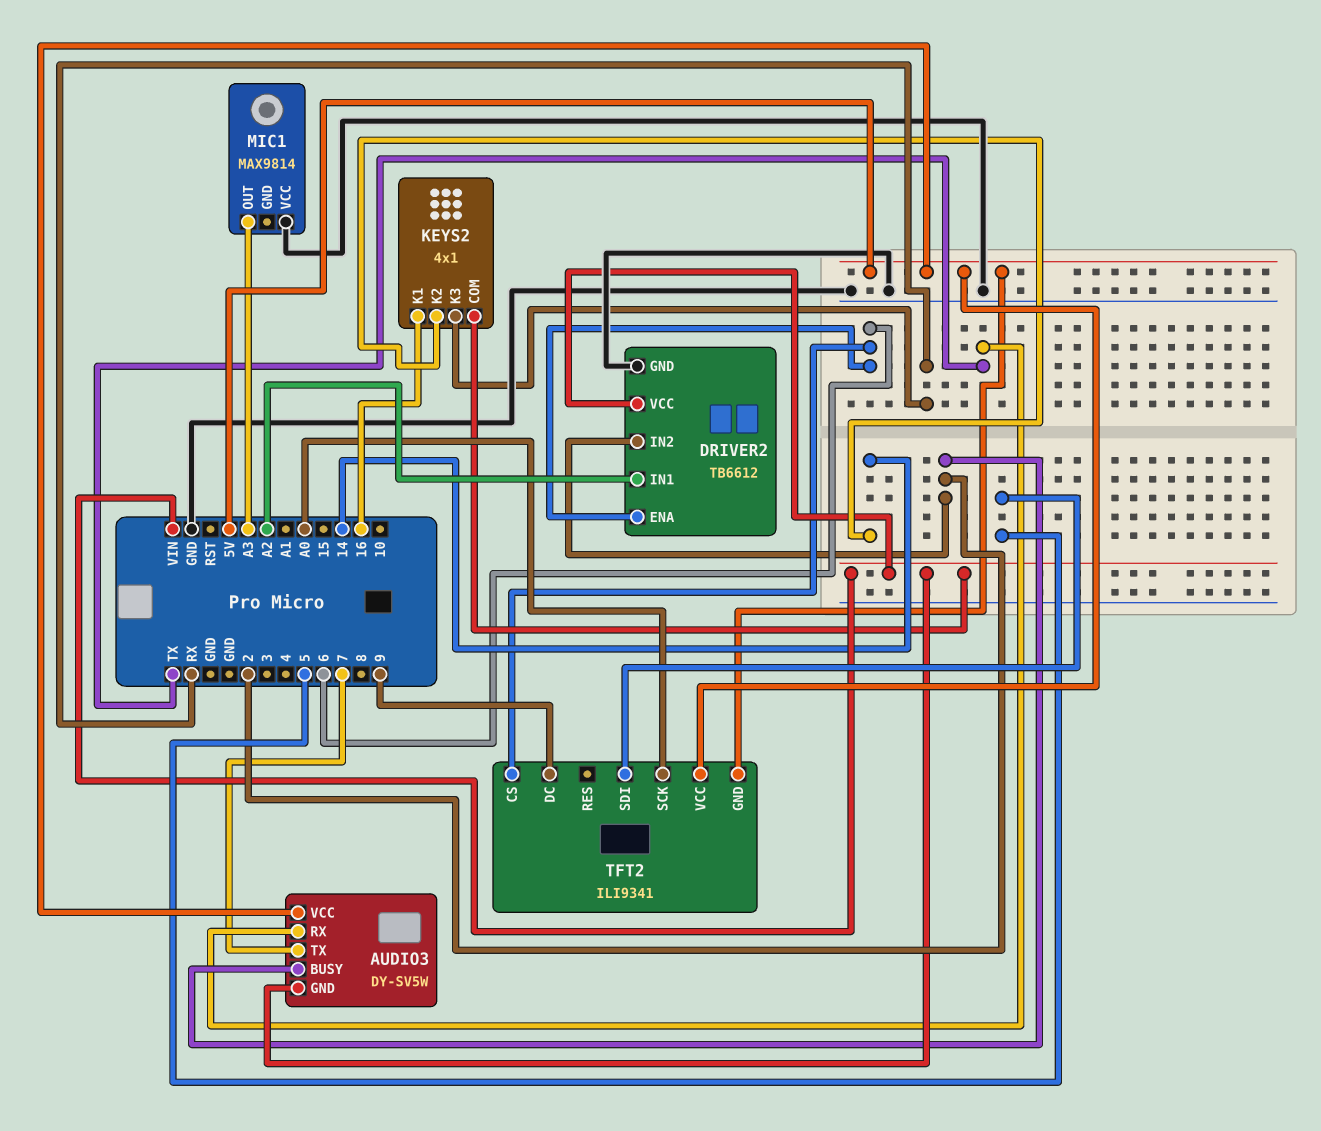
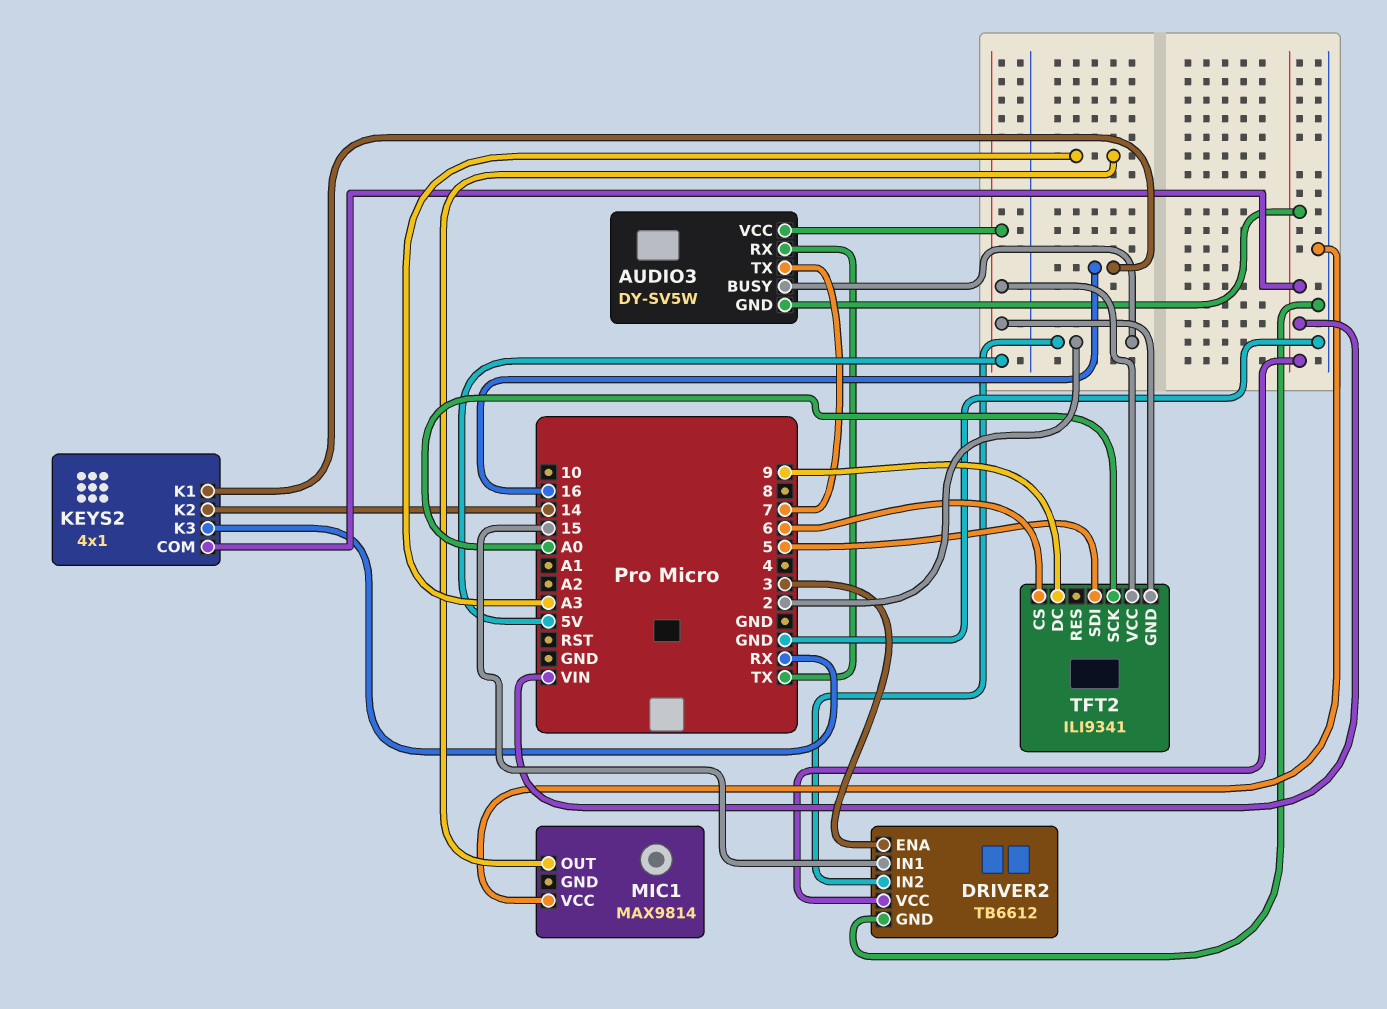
DRIVER2 pin ENA: 6 -> 3
DRIVER2 pin IN1: A2 -> 15

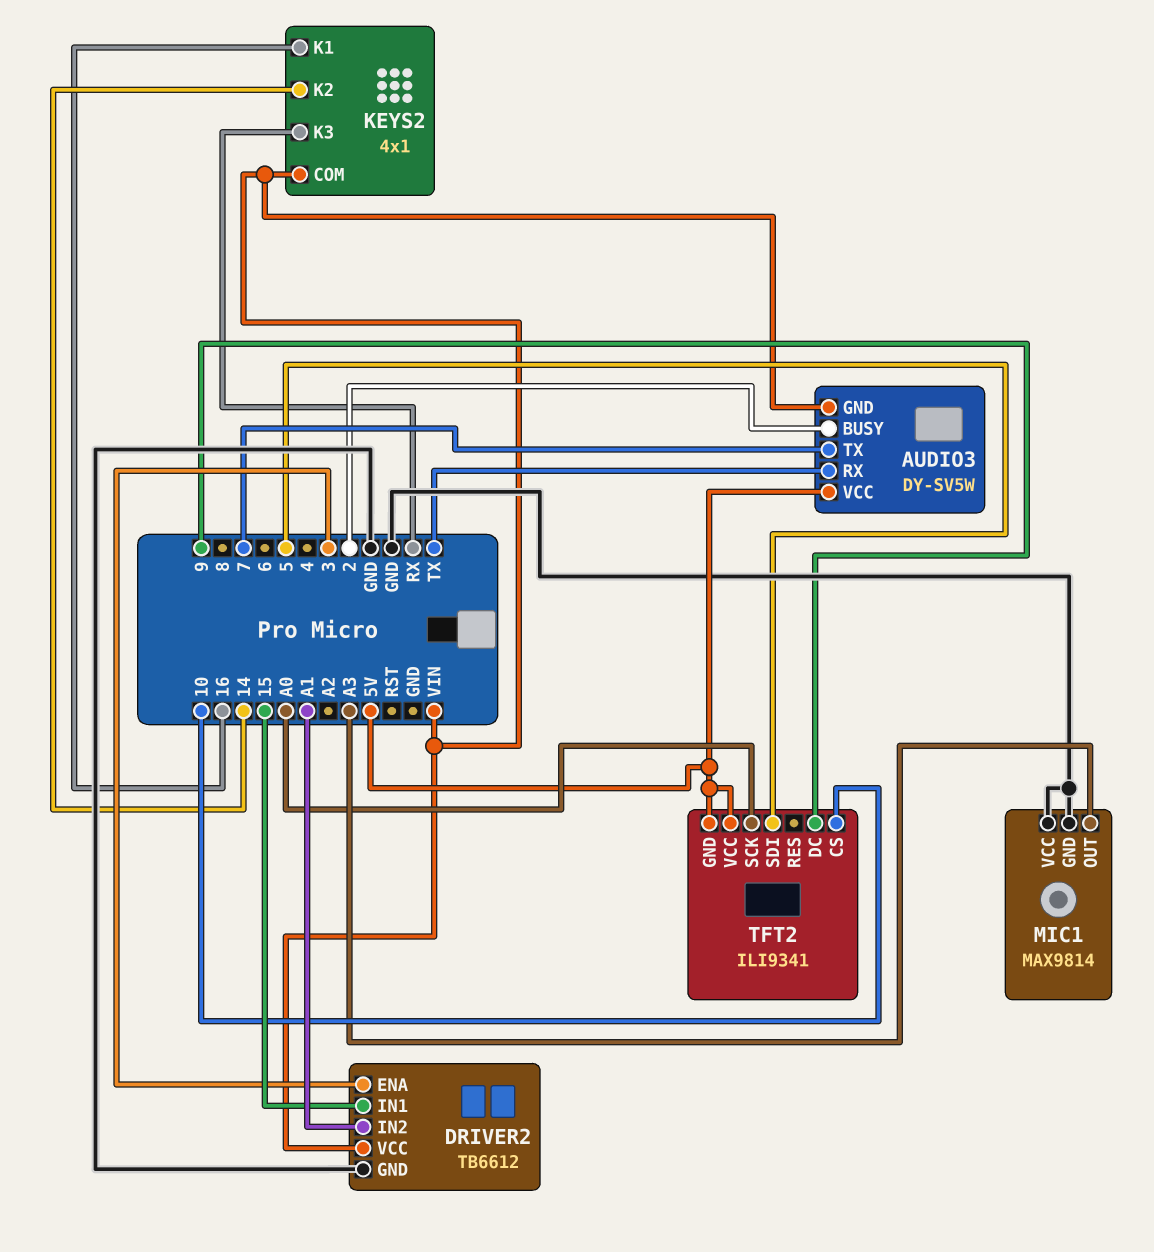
DRIVER2 pin IN2: 2 -> A1
MIC1 pin GND: none -> GND
TFT2 pin CS: 6 -> 10

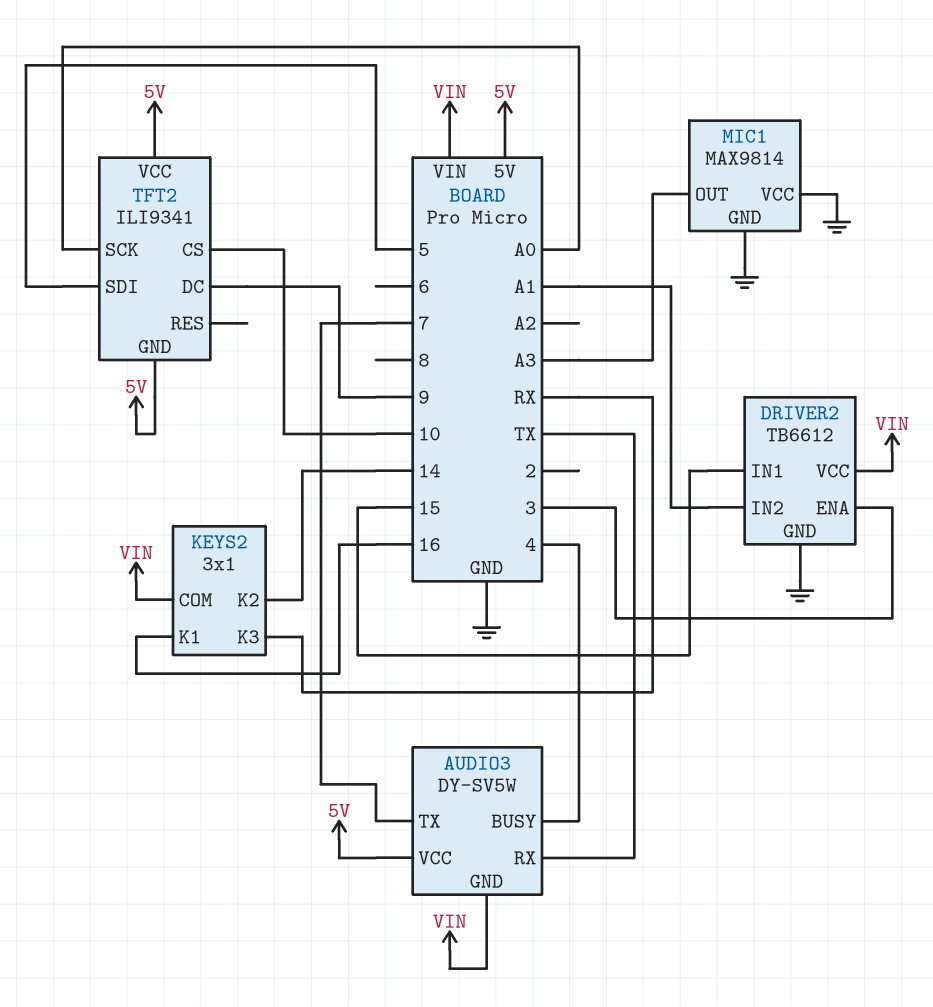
AUDIO3 pin BUSY: 2 -> 4
KEYS2: 4x1 -> 3x1

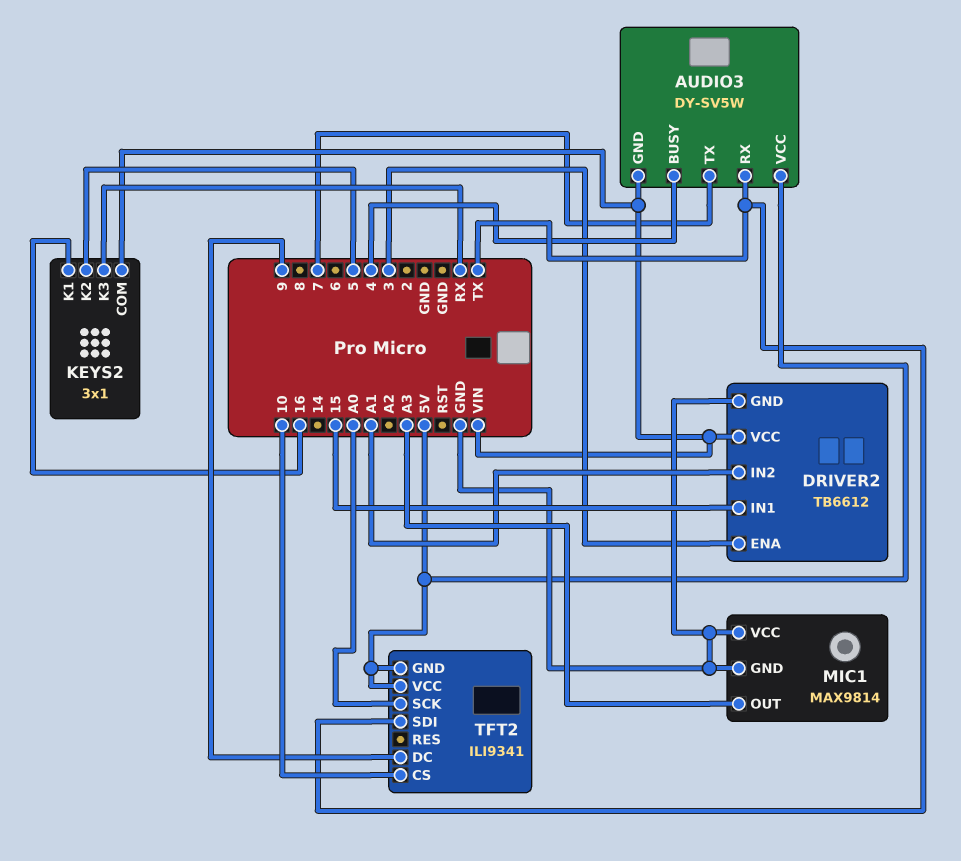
KEYS2 pin K2: 14 -> 5
TFT2 pin SDI: 5 -> TX

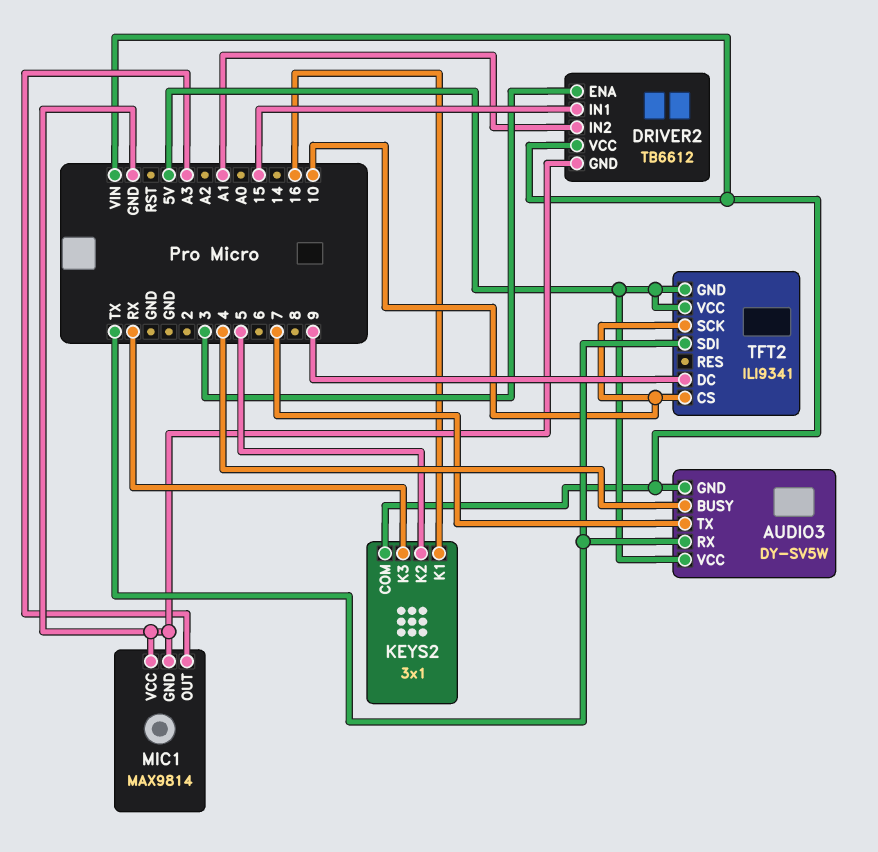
TFT2 pin SCK: A0 -> 10

